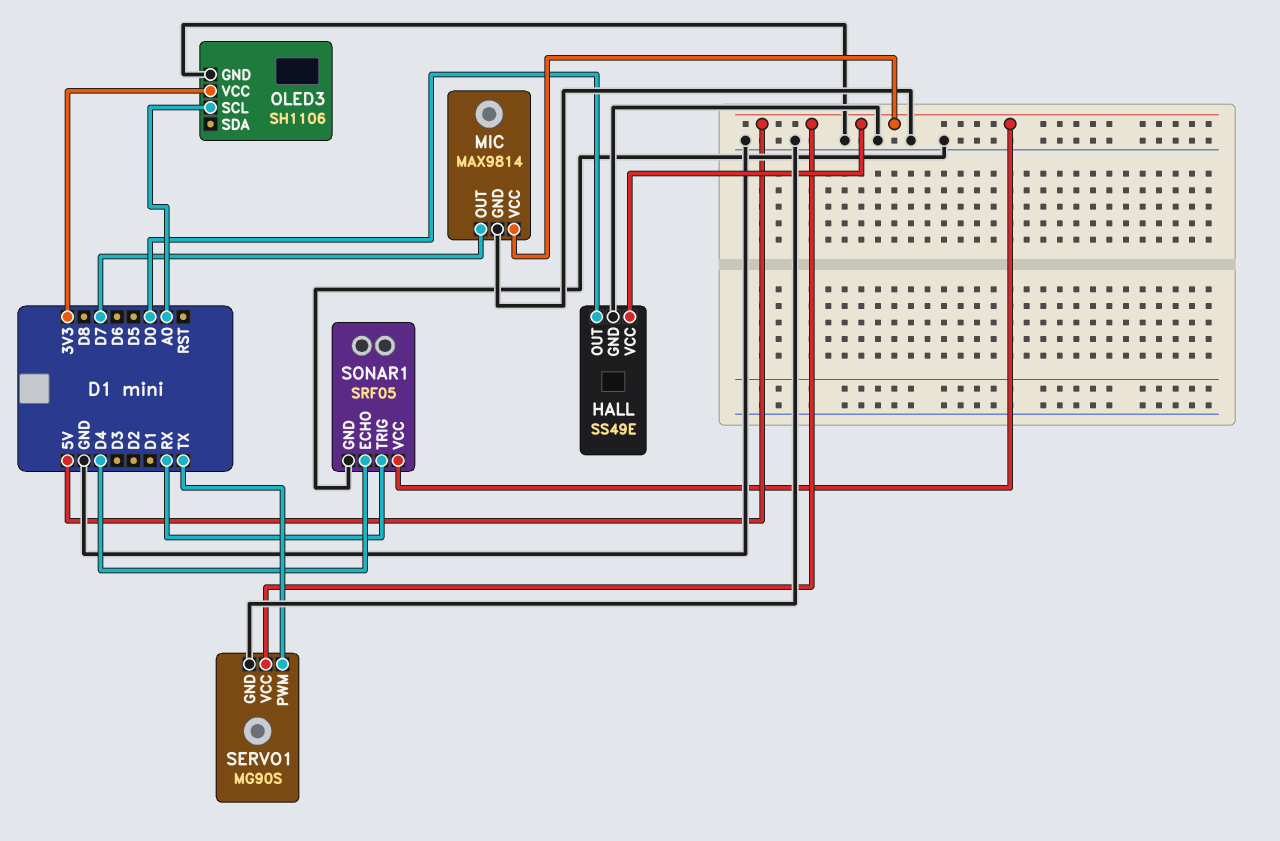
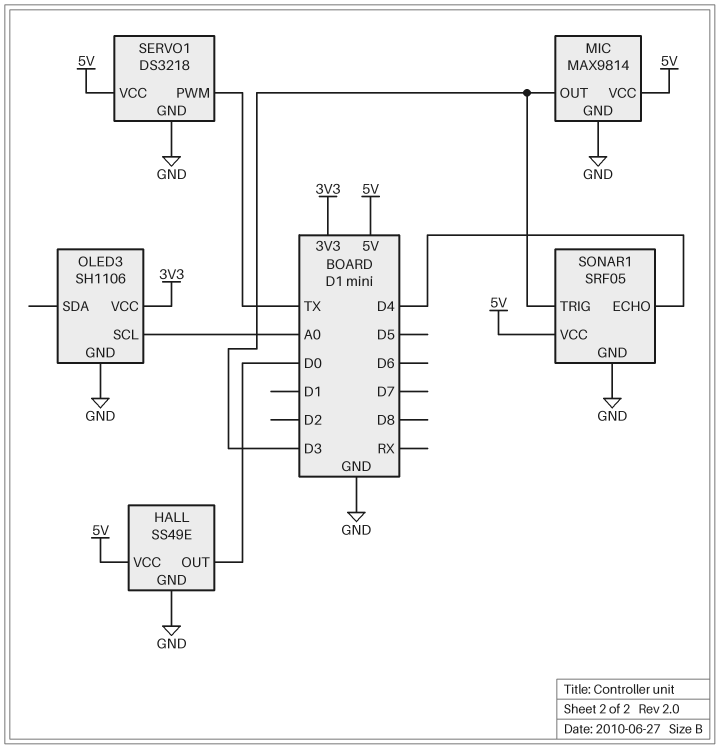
MIC pin OUT: D7 -> D3
SERVO1: MG90S -> DS3218
SONAR1 pin TRIG: RX -> D3

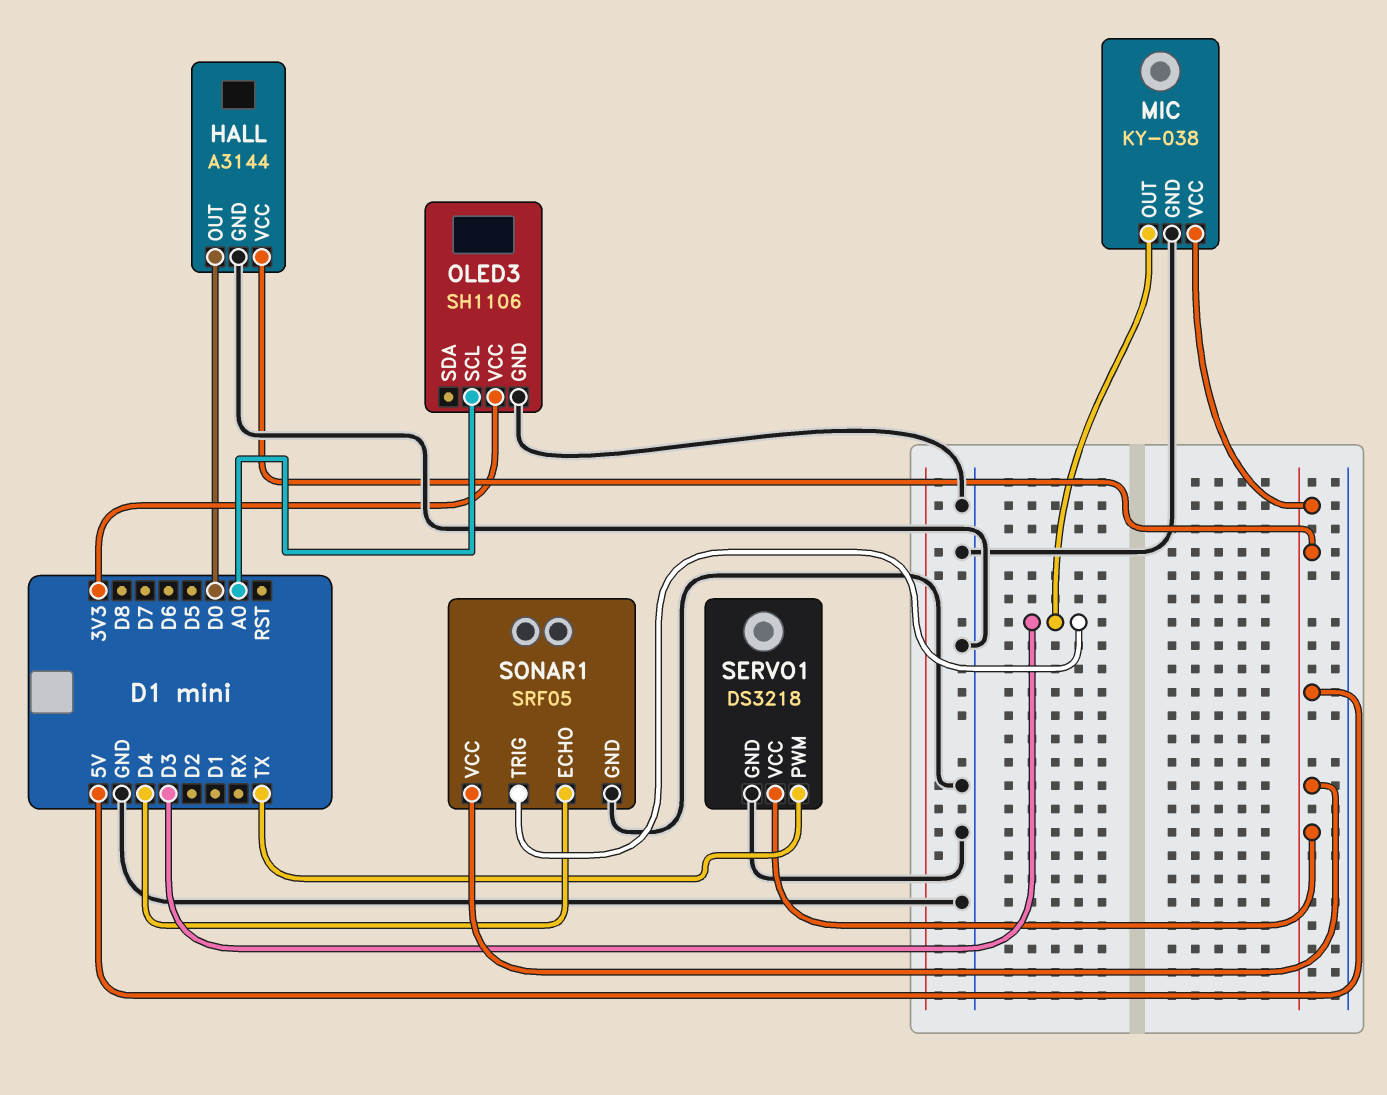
HALL: SS49E -> A3144
MIC: MAX9814 -> KY-038

